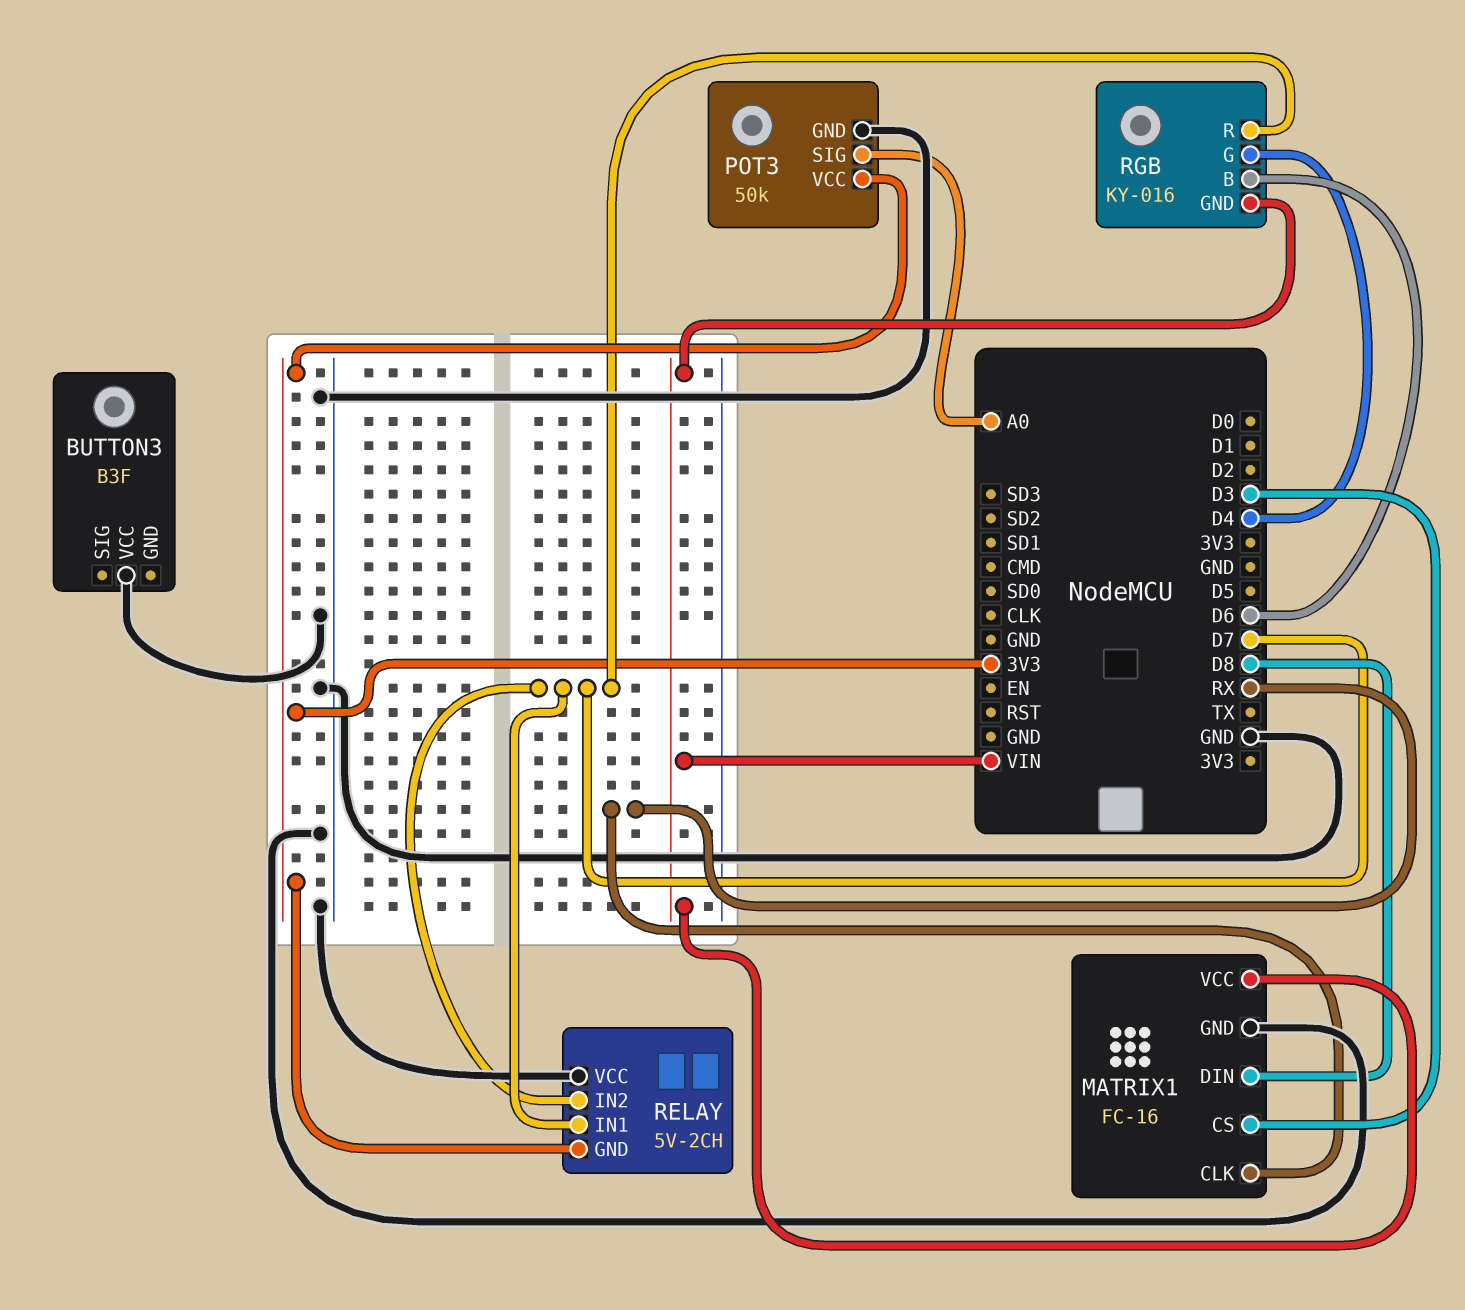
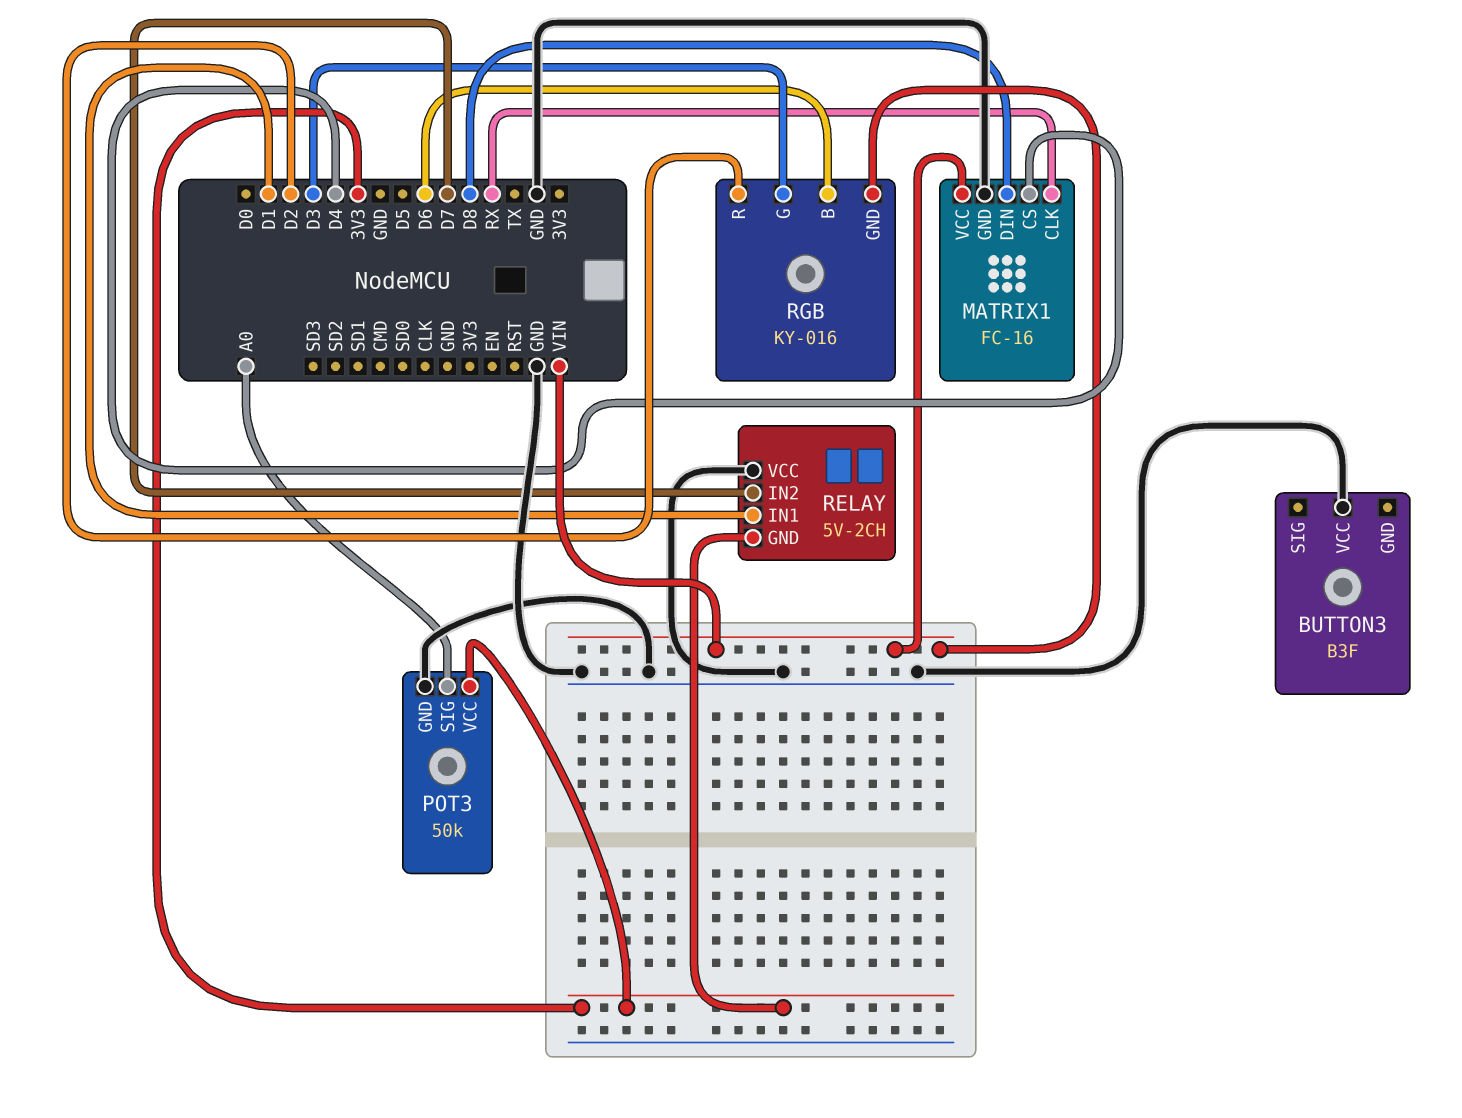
MATRIX1 pin CS: D3 -> D4
RELAY pin IN1: D7 -> D1
RGB pin G: D4 -> D3
RGB pin R: D7 -> D2

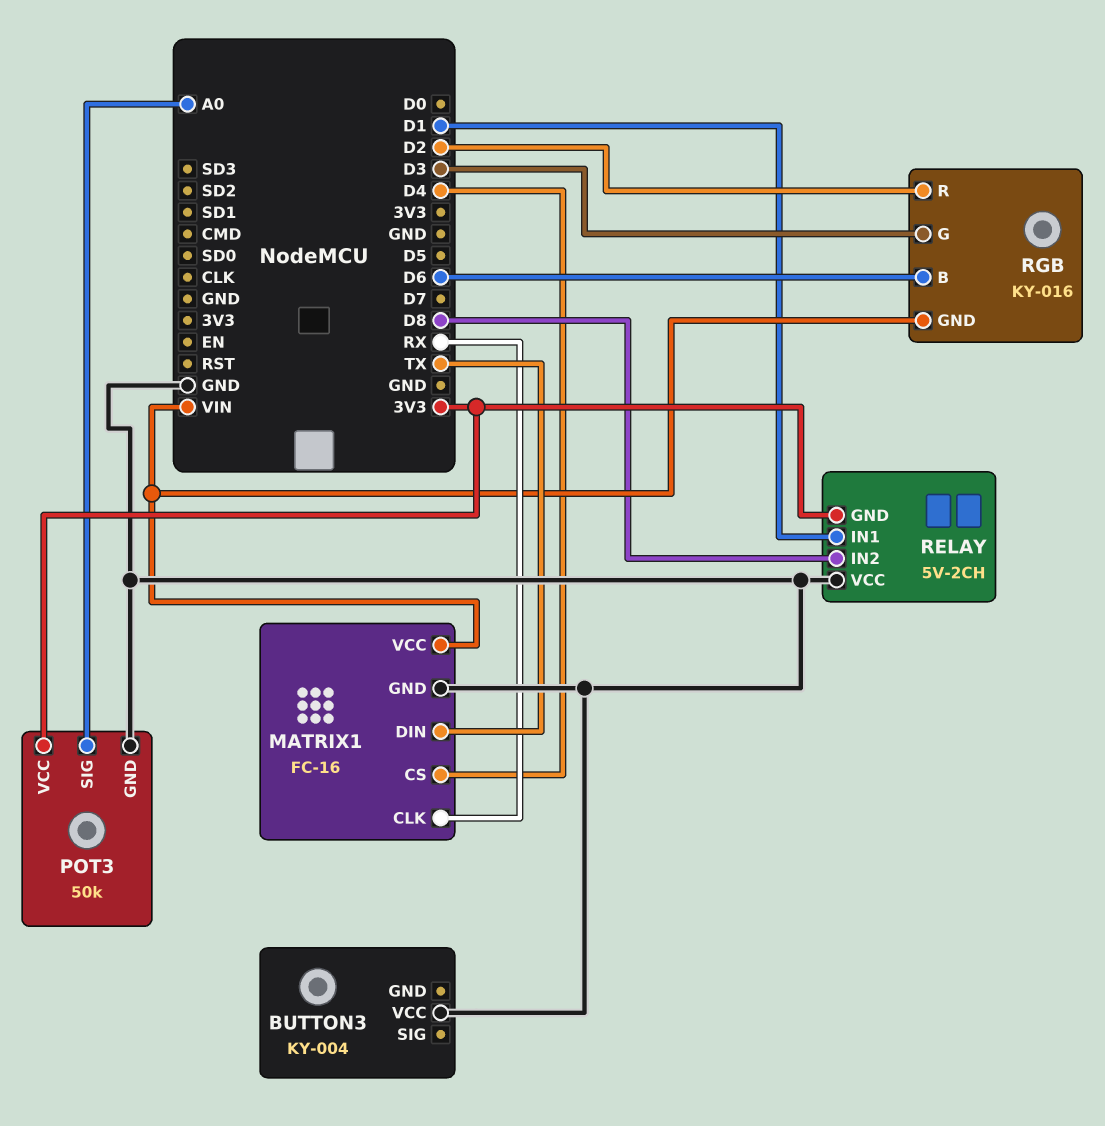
BUTTON3: B3F -> KY-004
MATRIX1 pin DIN: D8 -> TX
RELAY pin IN2: D7 -> D8

